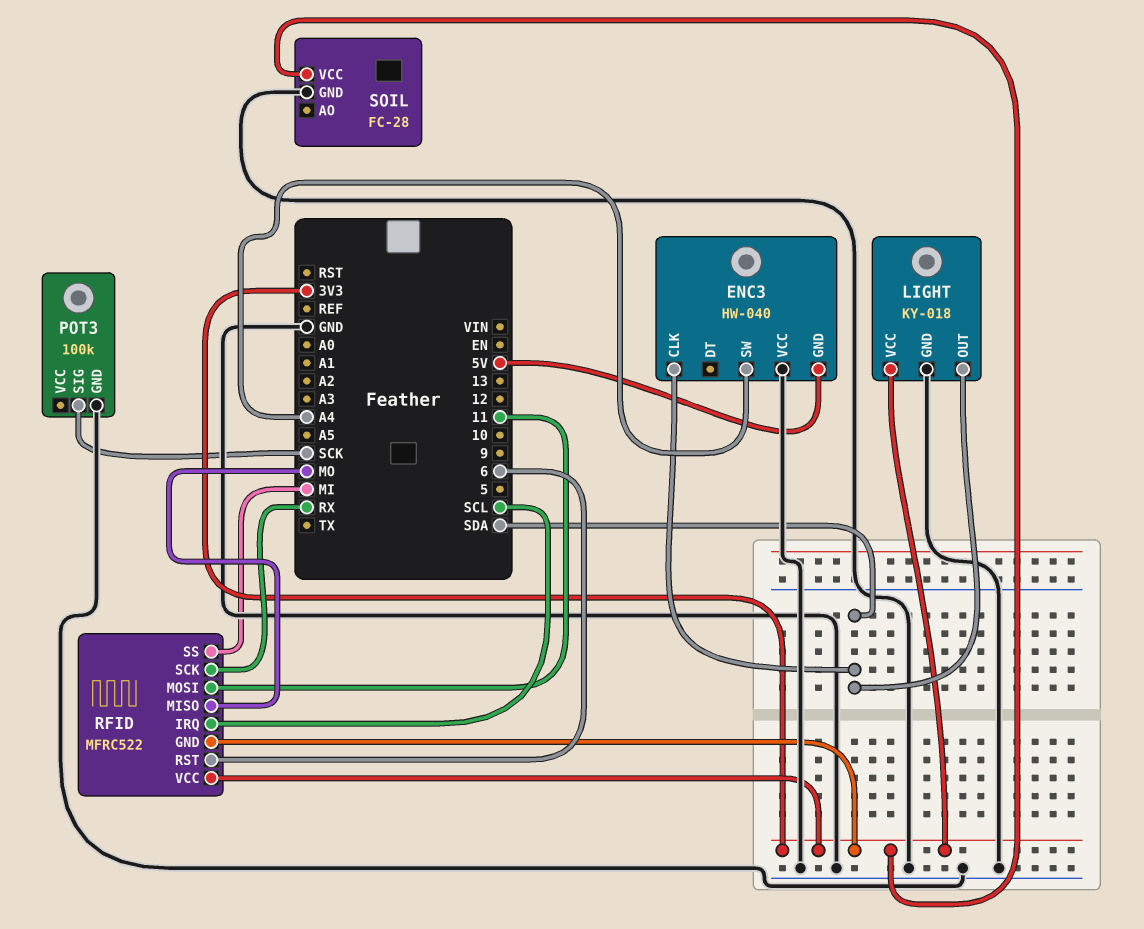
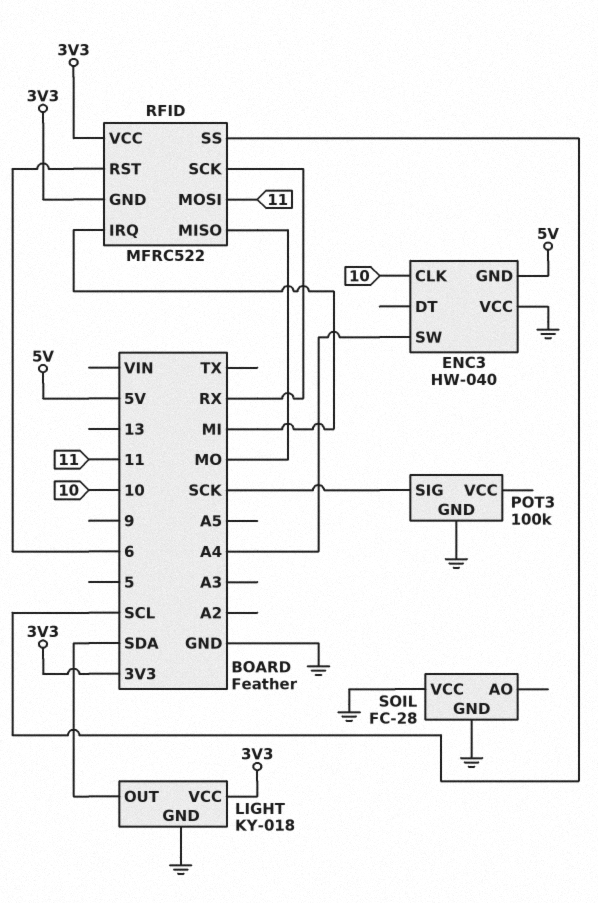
ENC3 pin CLK: SDA -> 10
RFID pin IRQ: SCL -> MI
RFID pin SS: MI -> SCL
SOIL pin VCC: 3V3 -> GND

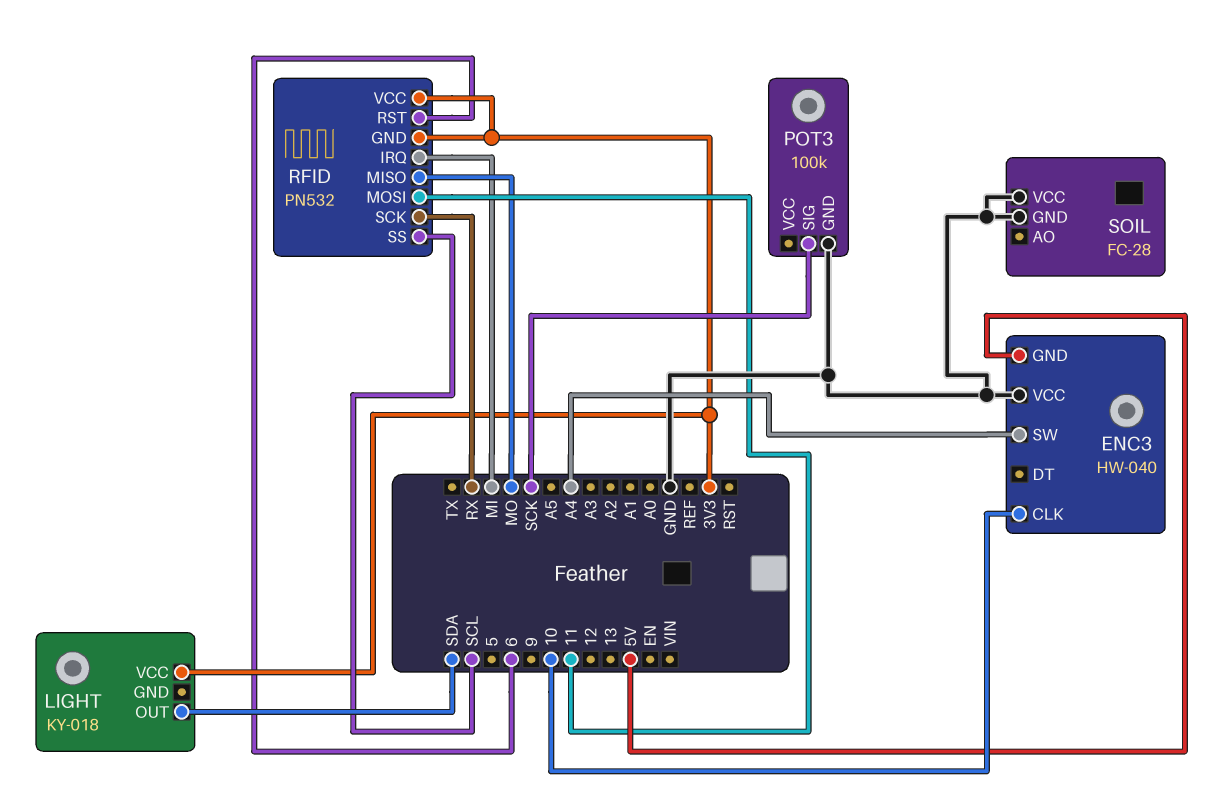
LIGHT pin GND: GND -> none
RFID: MFRC522 -> PN532

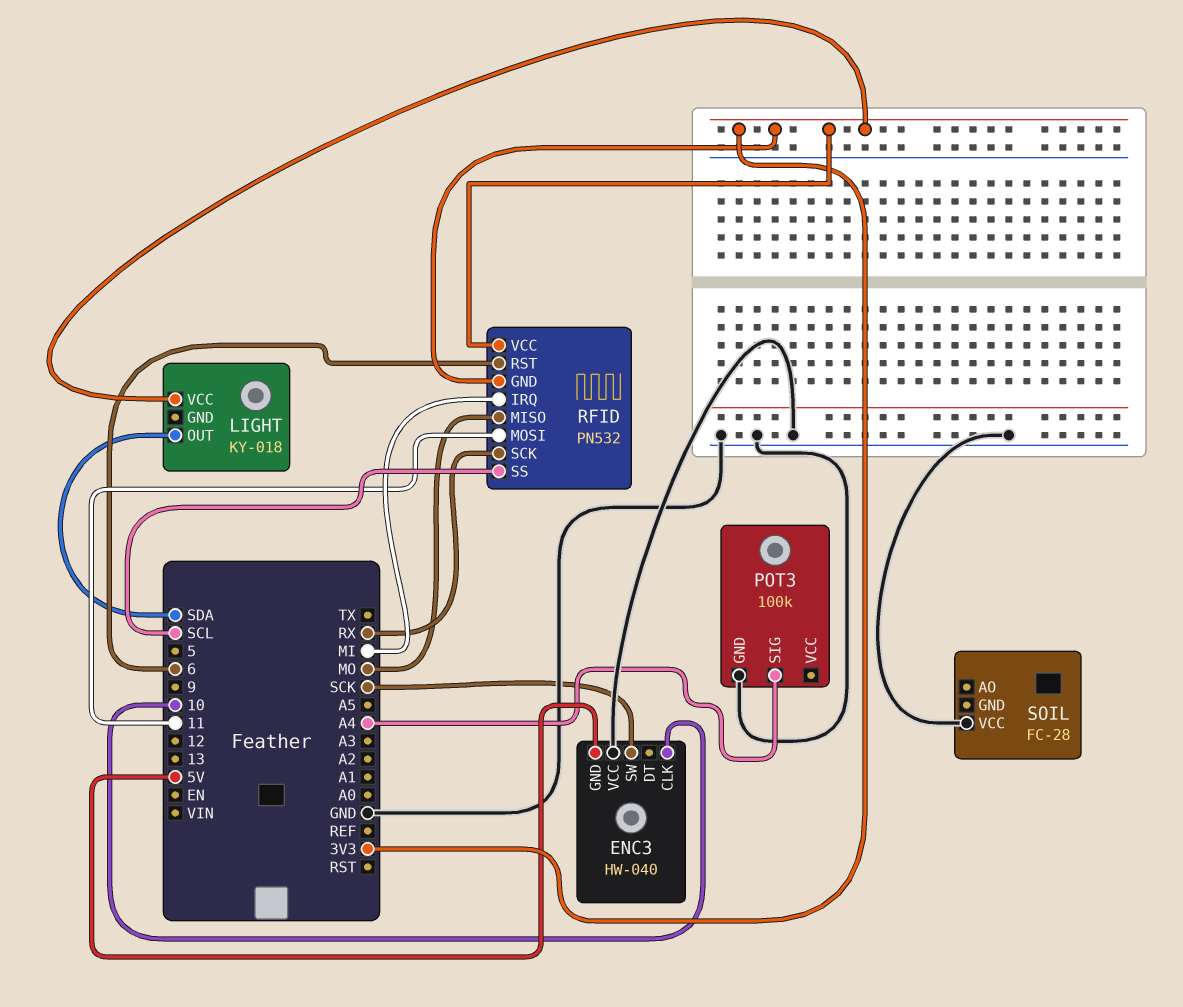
ENC3 pin SW: A4 -> SCK
POT3 pin SIG: SCK -> A4
SOIL pin GND: GND -> none

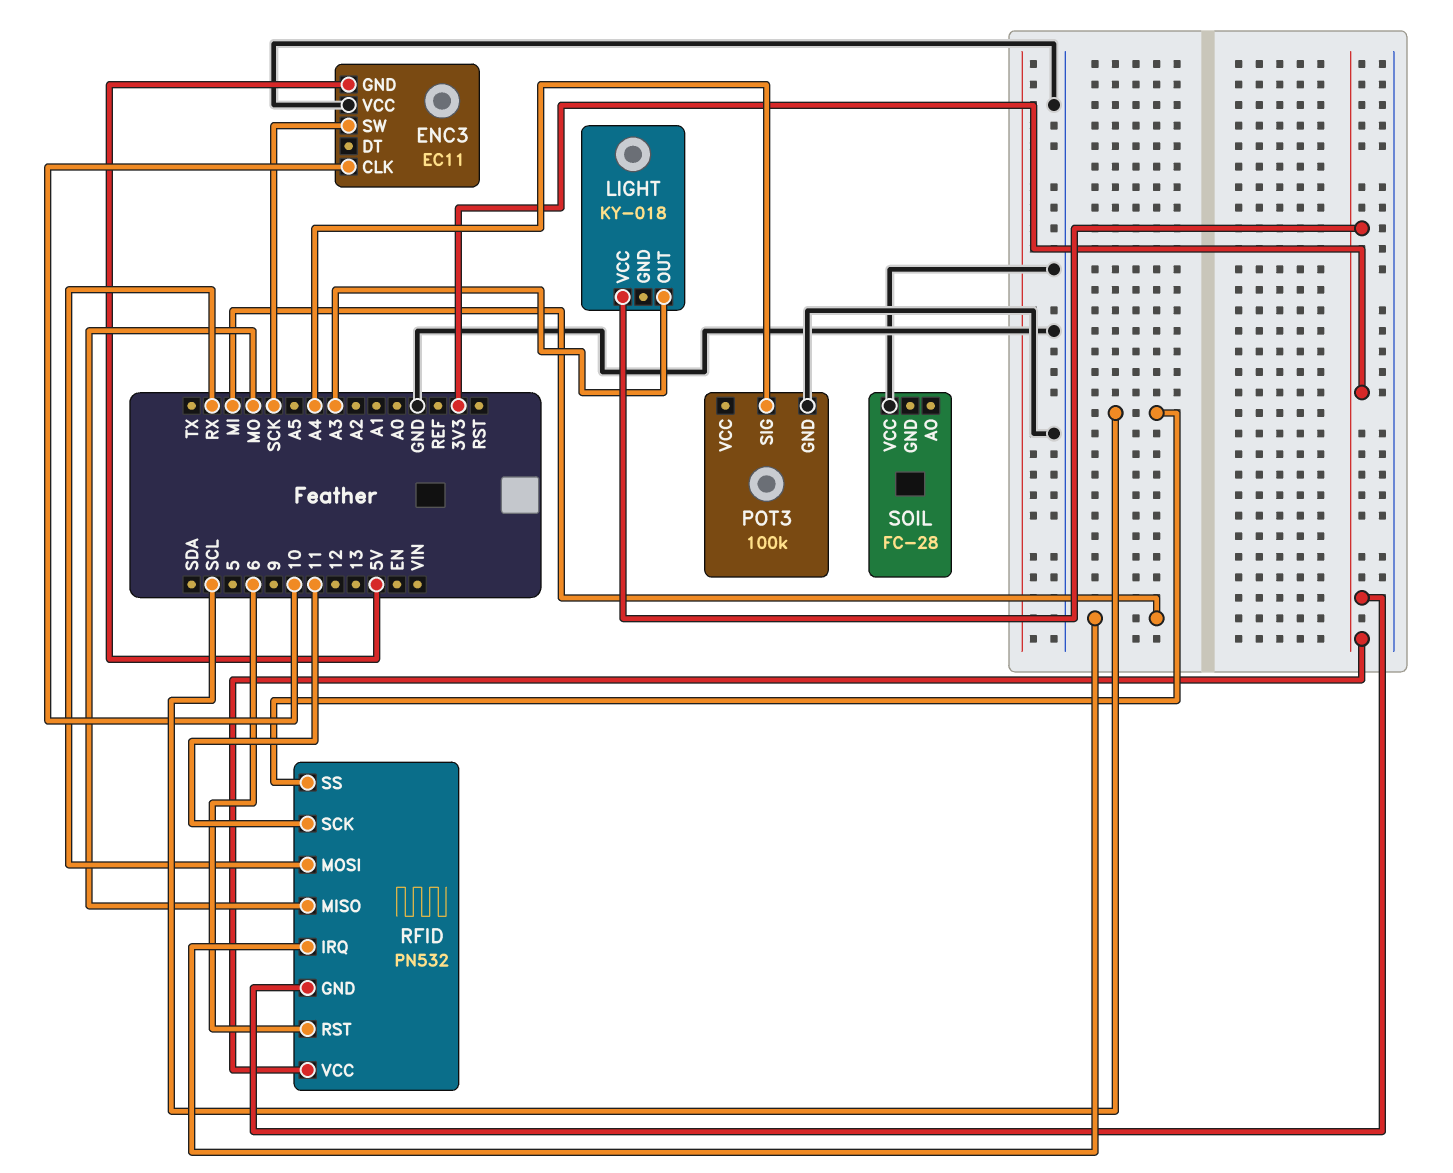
ENC3: HW-040 -> EC11
LIGHT pin OUT: SDA -> A3
RFID pin MOSI: 11 -> RX
RFID pin SCK: RX -> 11

